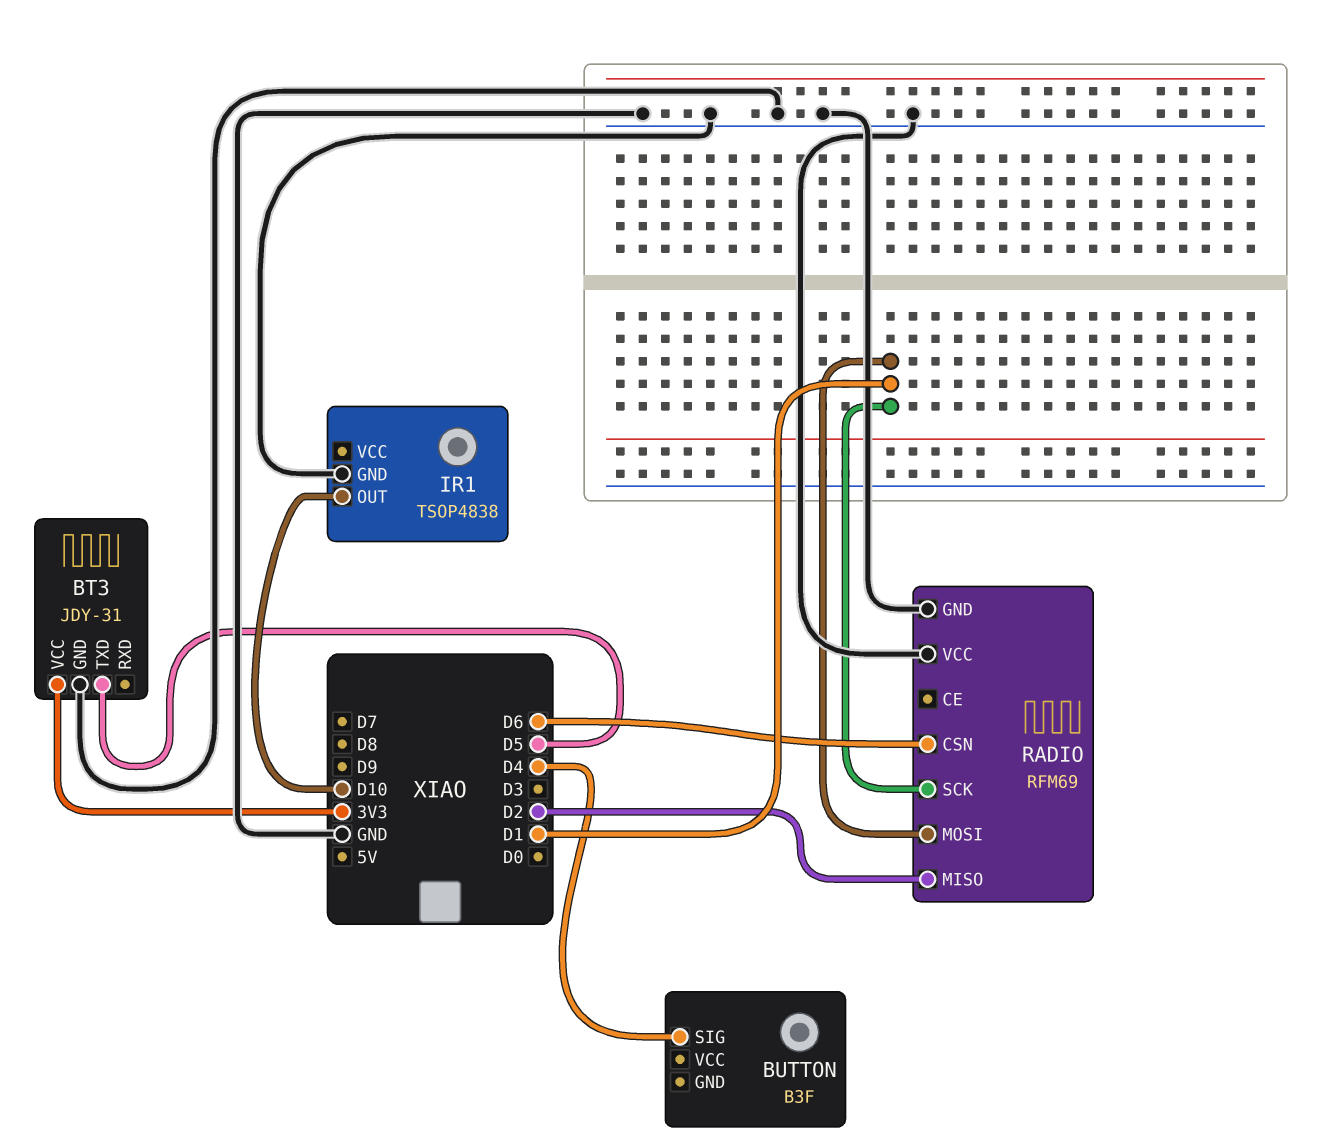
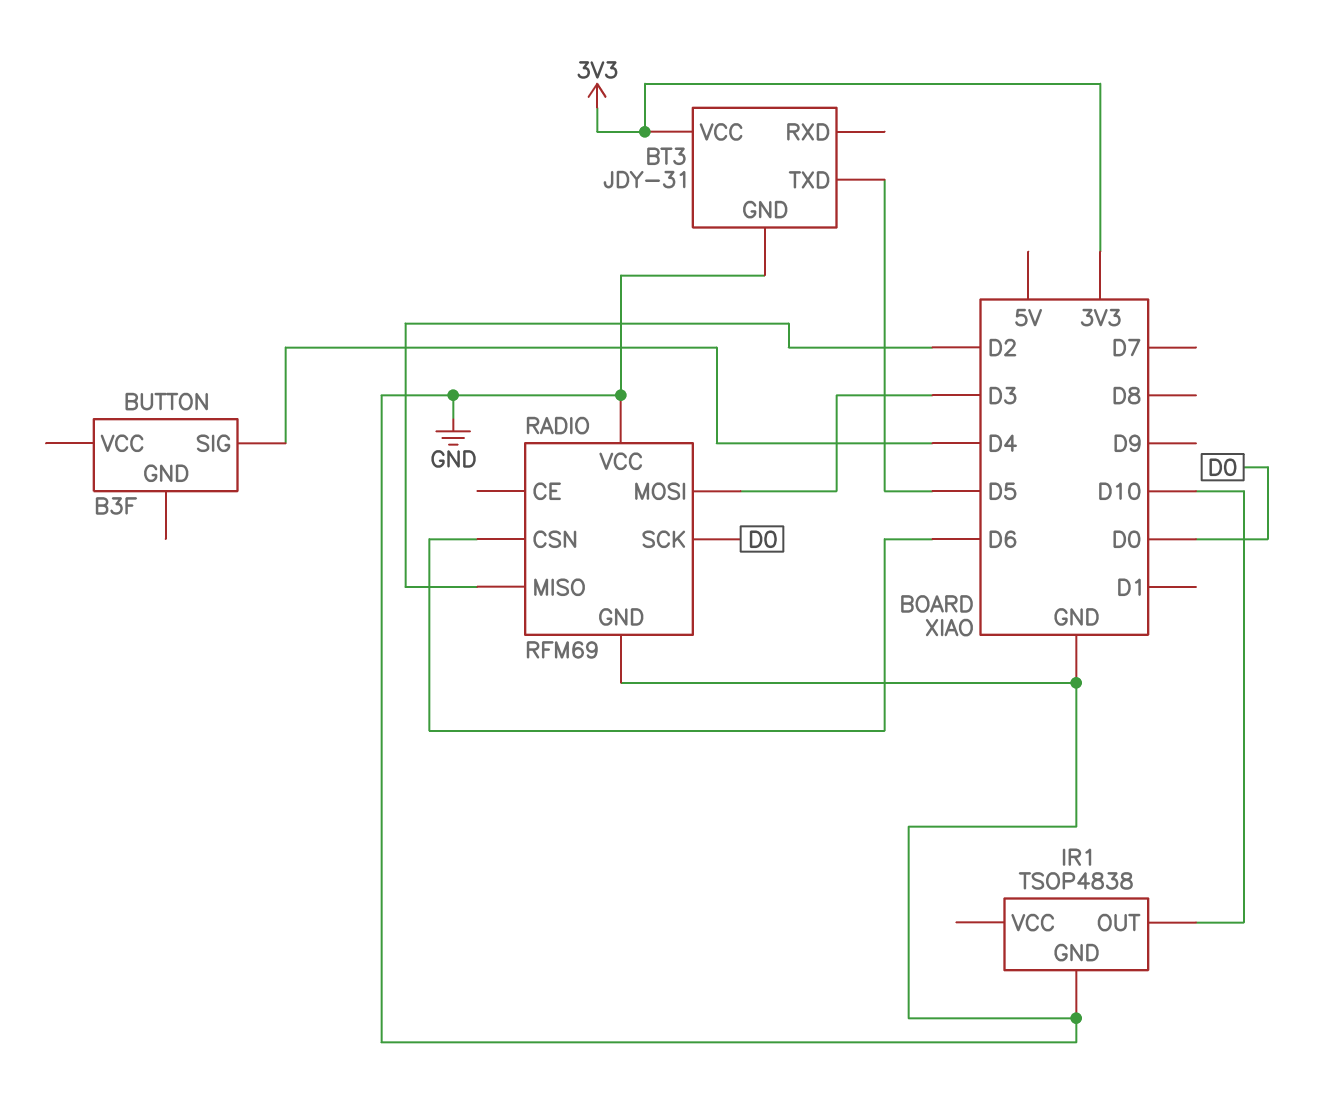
RADIO pin MOSI: D1 -> D3
RADIO pin SCK: D1 -> D0

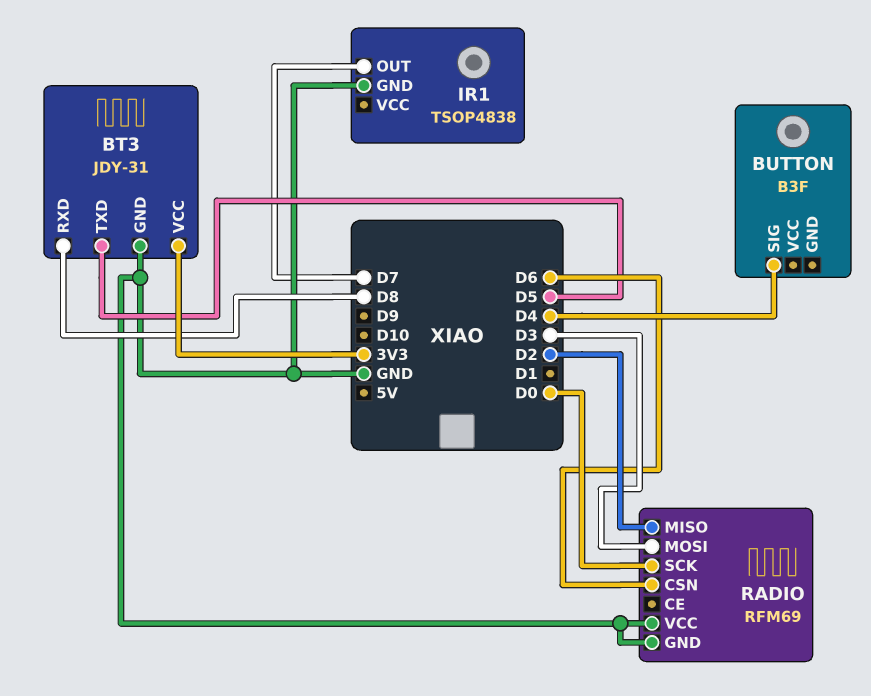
BT3 pin RXD: none -> D8
IR1 pin OUT: D10 -> D7

